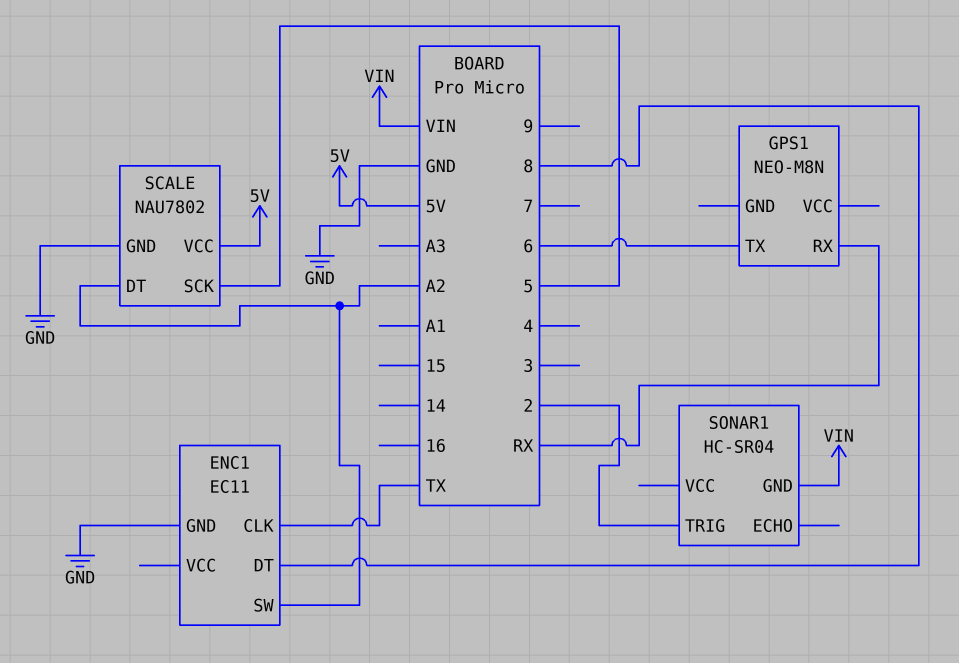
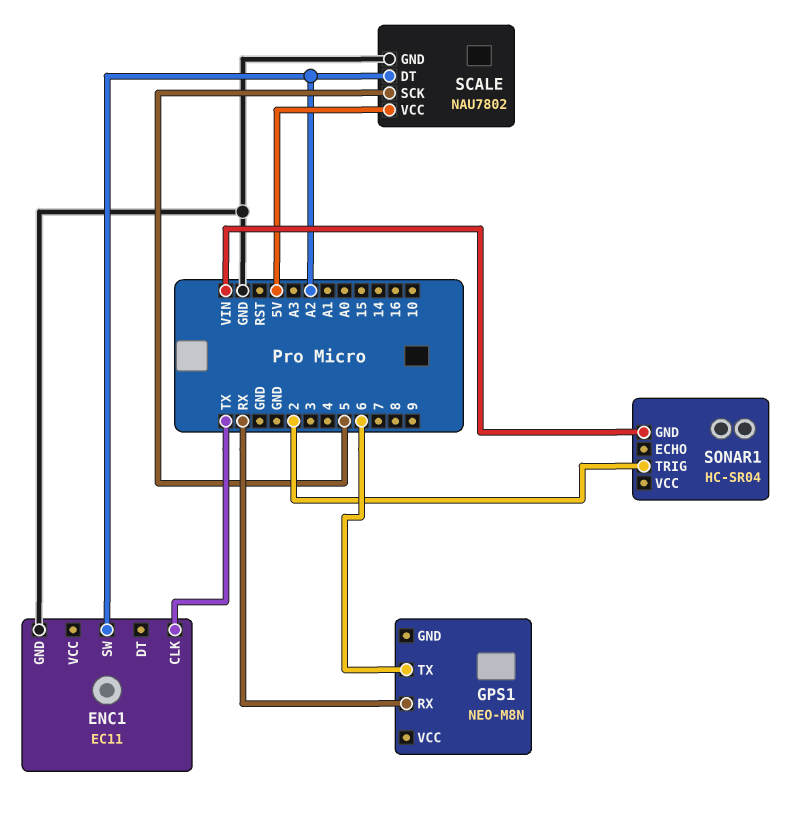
ENC1 pin DT: 8 -> none

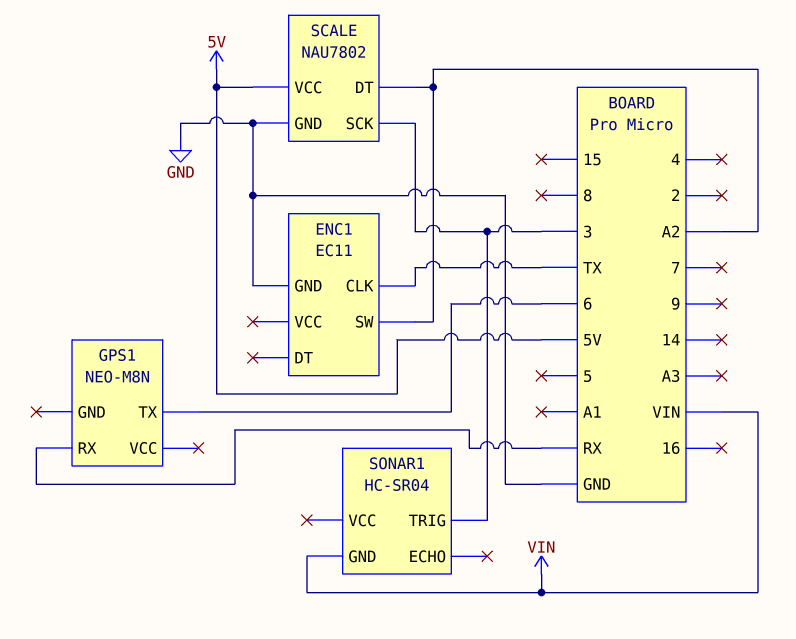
SCALE pin SCK: 5 -> 3
SONAR1 pin TRIG: 2 -> 3

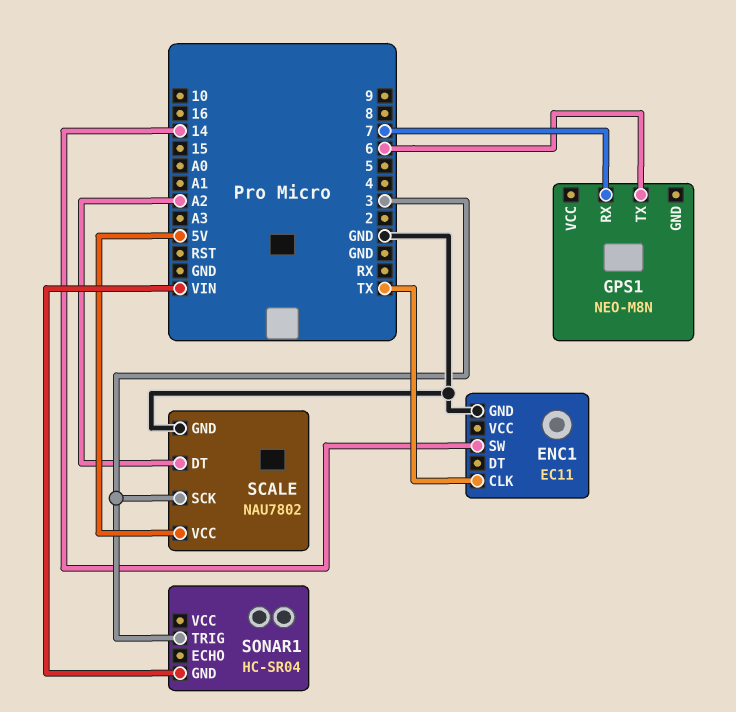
ENC1 pin SW: A2 -> 14
GPS1 pin RX: RX -> 7

